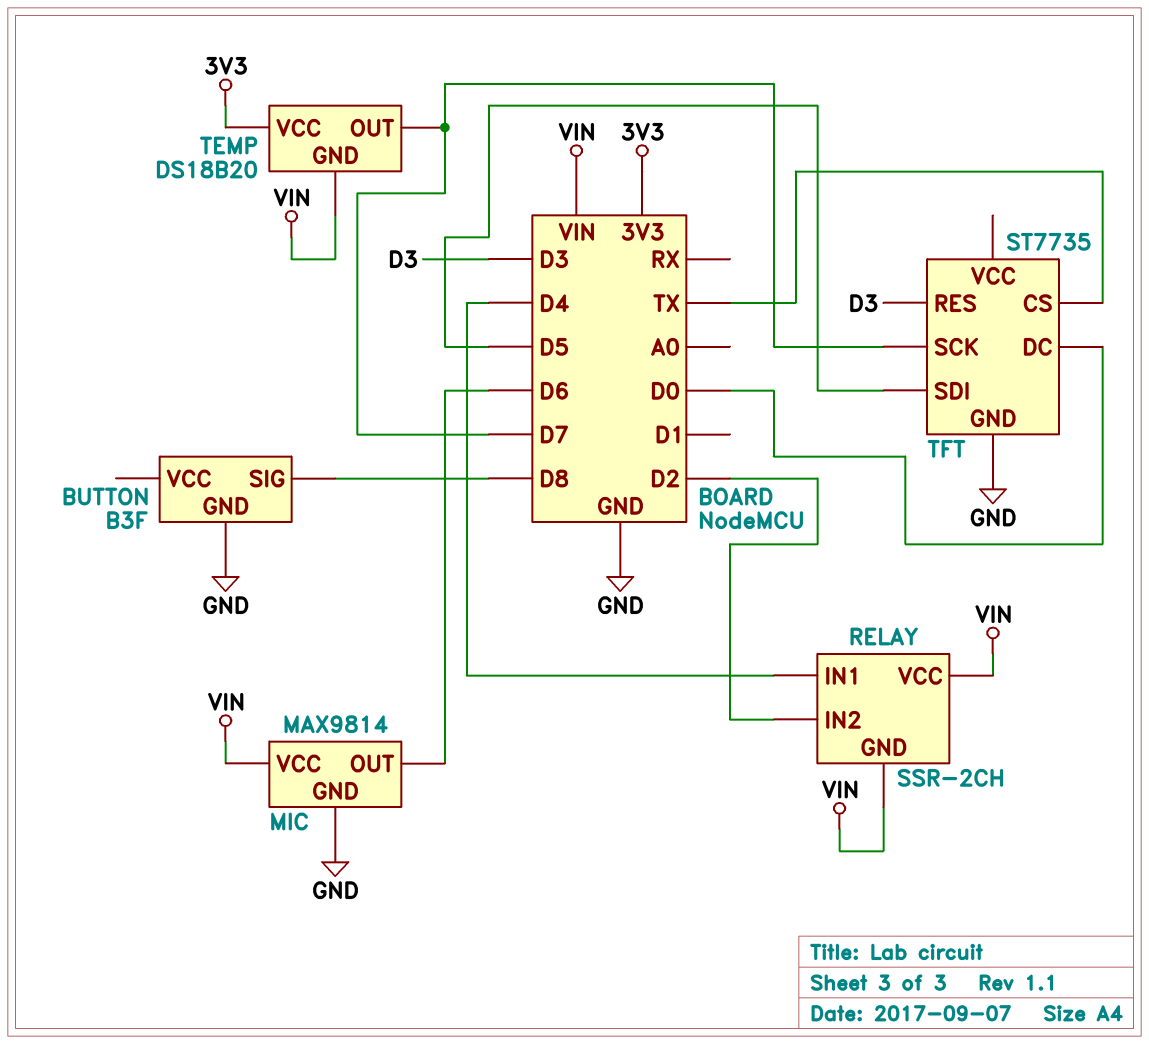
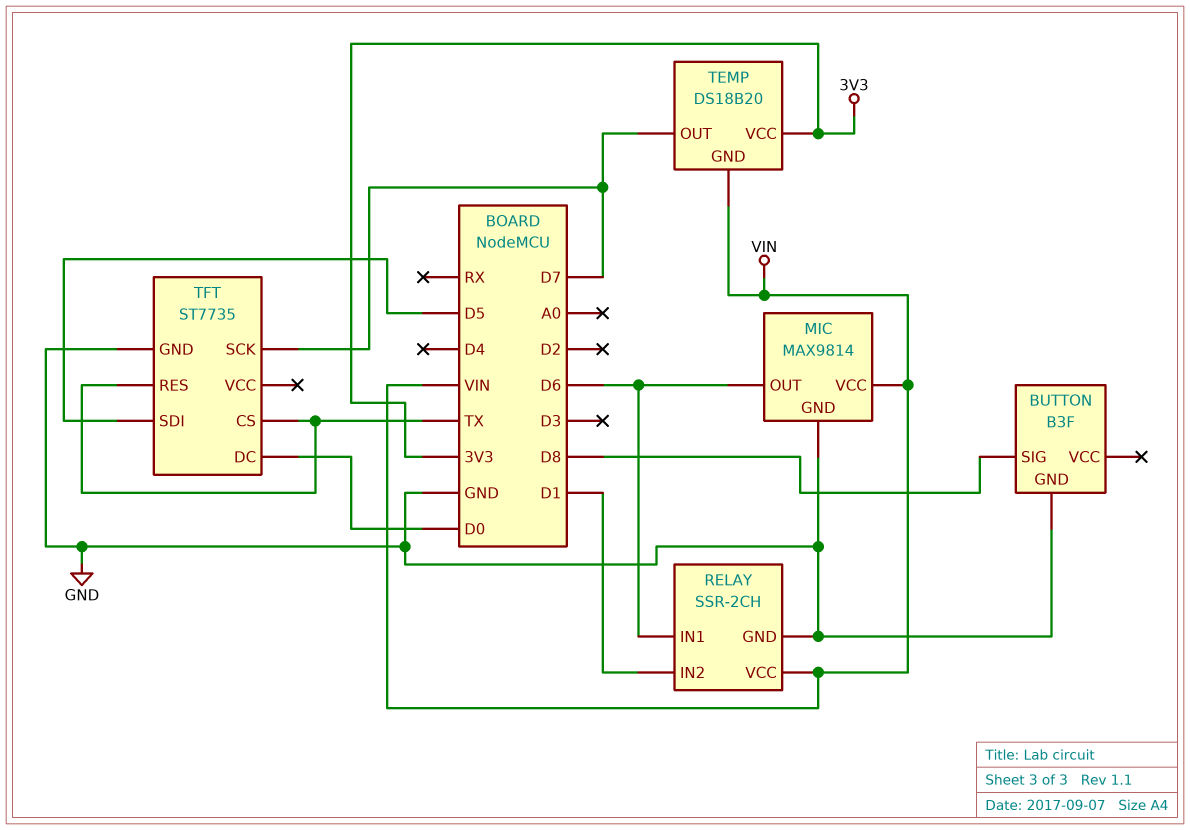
RELAY pin GND: VIN -> GND
RELAY pin IN1: D4 -> D6
RELAY pin IN2: D2 -> D1
TFT pin RES: D3 -> TX

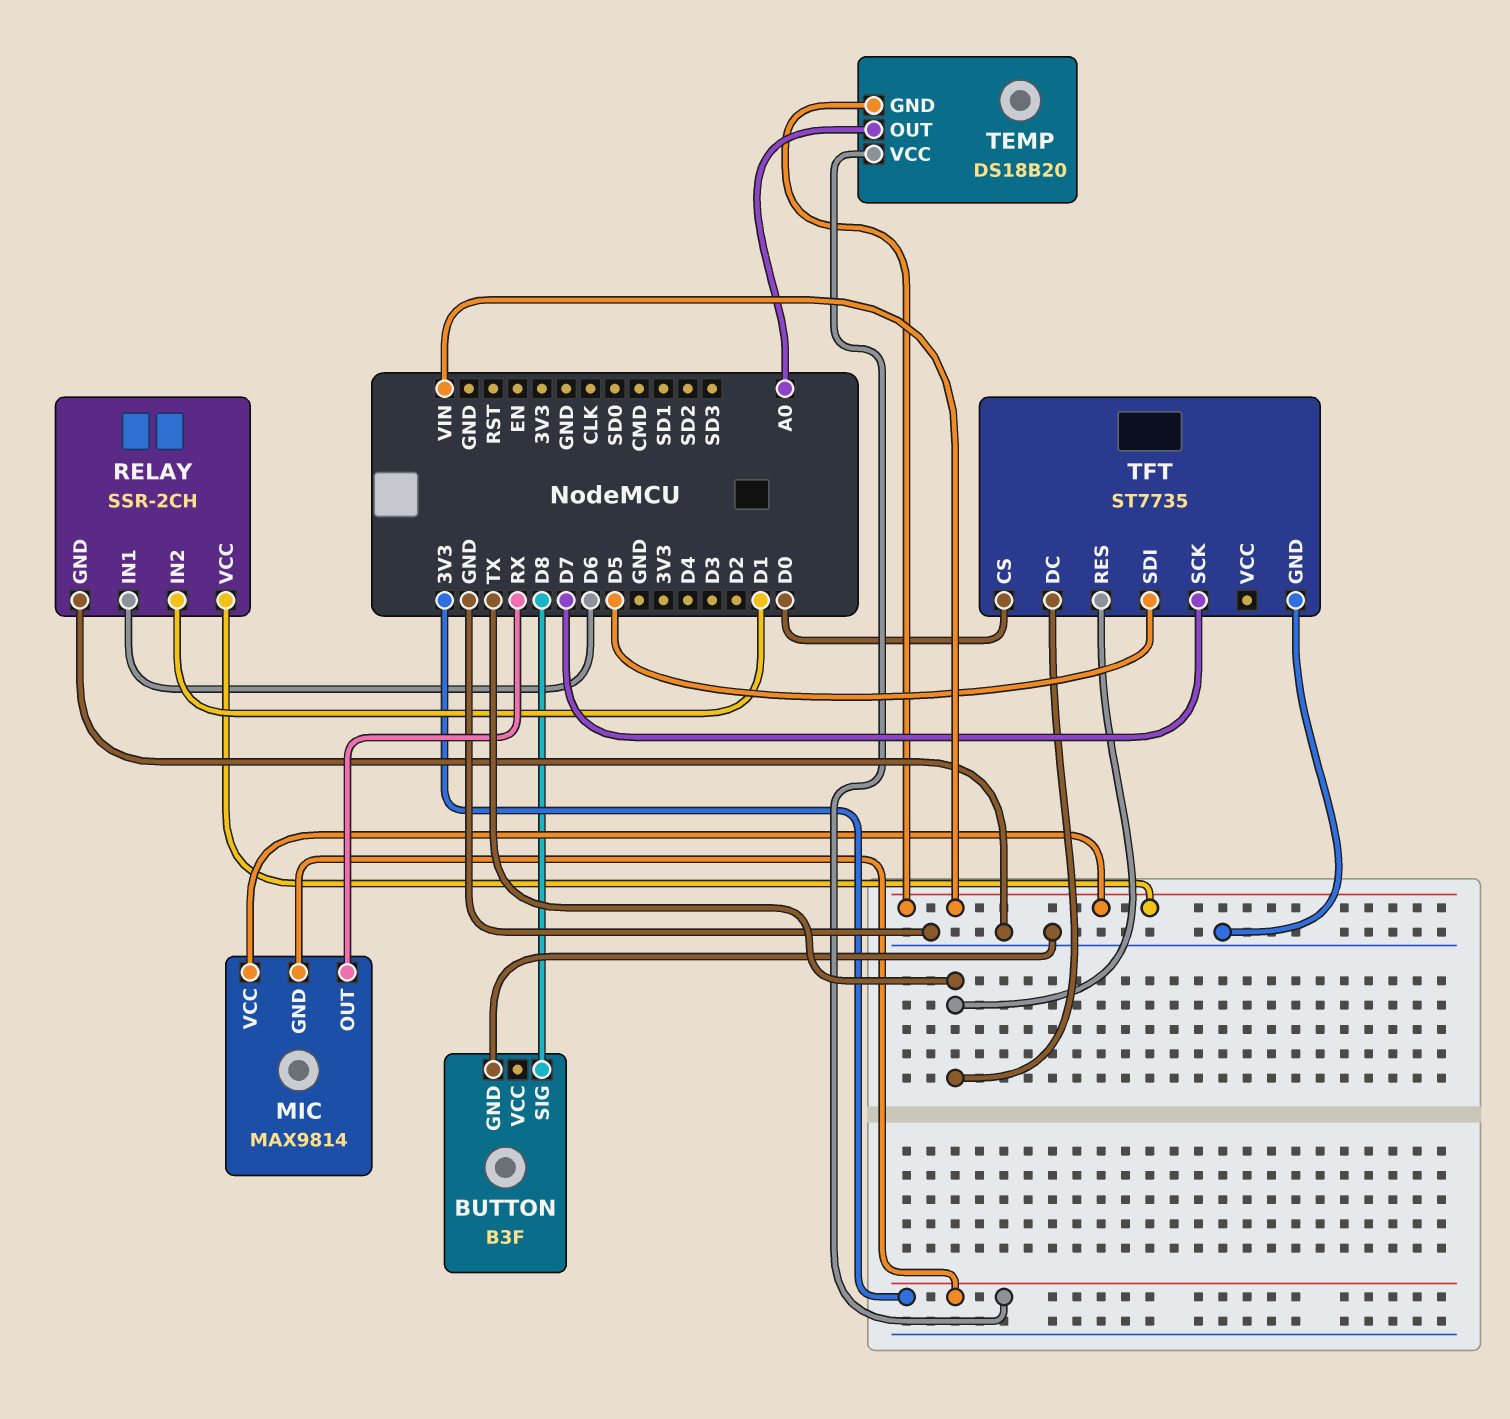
MIC pin GND: GND -> 3V3
MIC pin OUT: D6 -> RX
TEMP pin OUT: D7 -> A0
TFT pin CS: TX -> D0
TFT pin DC: D0 -> TX

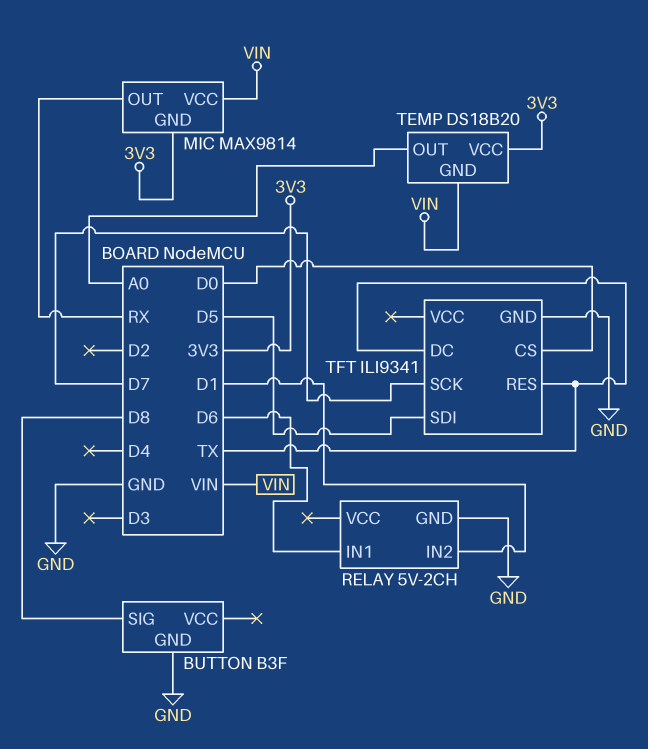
RELAY: SSR-2CH -> 5V-2CH
RELAY pin VCC: VIN -> none
TFT: ST7735 -> ILI9341

